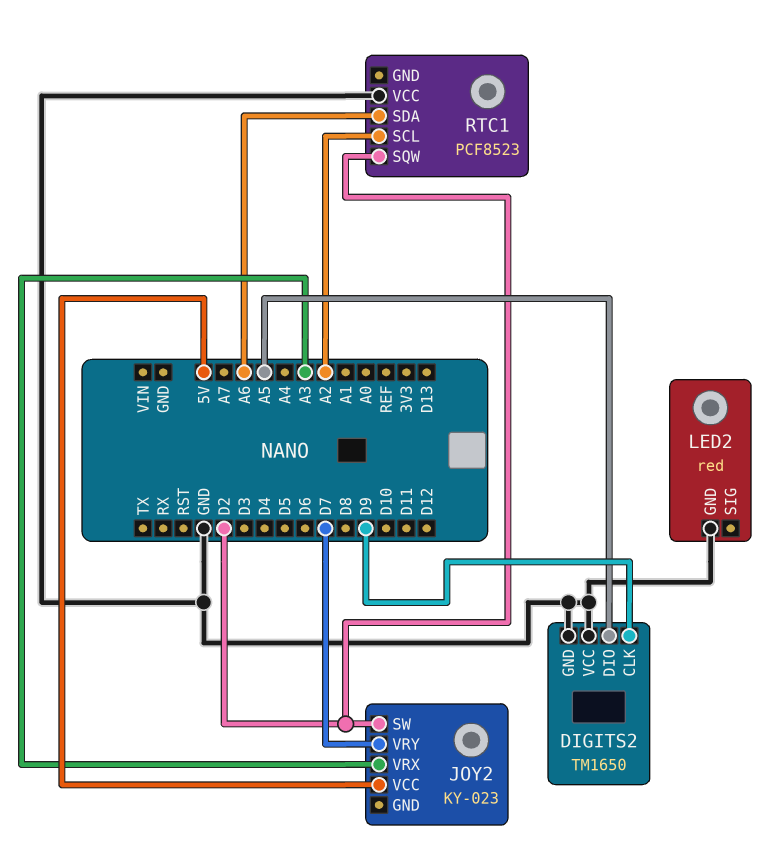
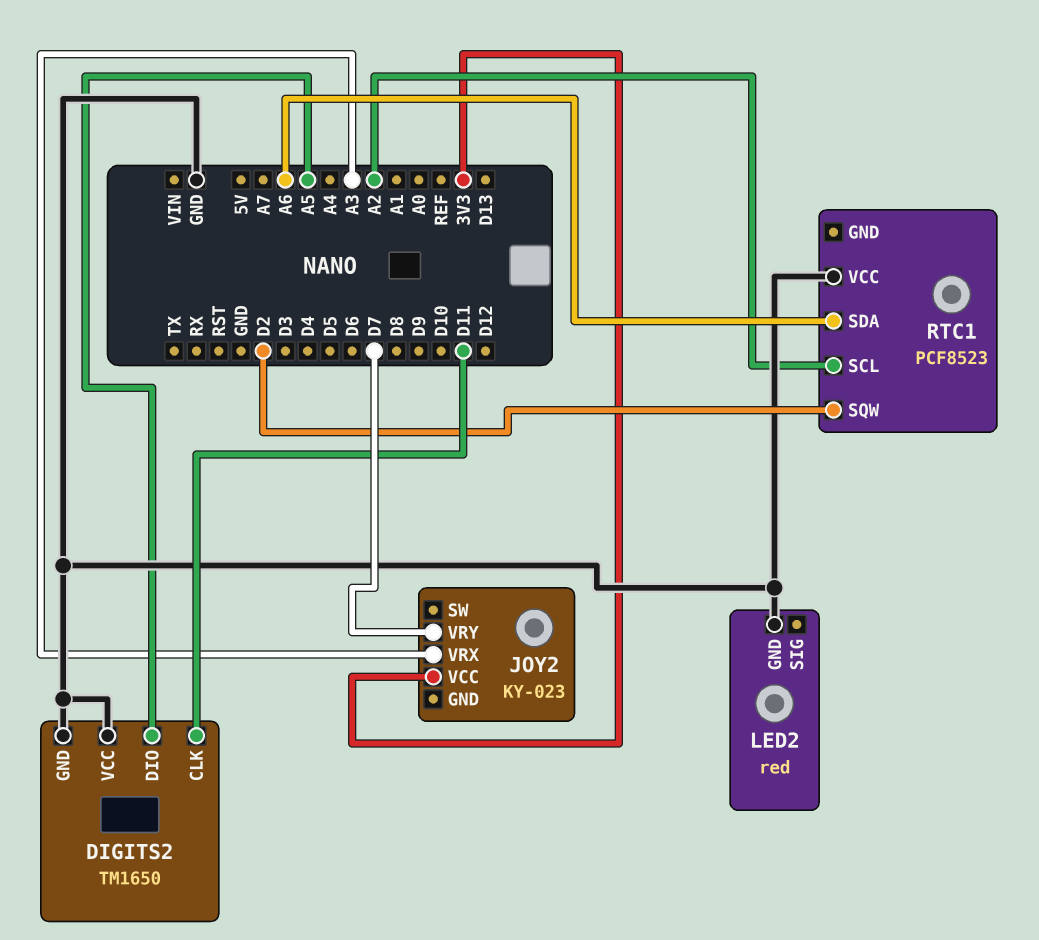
DIGITS2 pin CLK: D9 -> D11
JOY2 pin SW: D2 -> none
JOY2 pin VCC: 5V -> 3V3

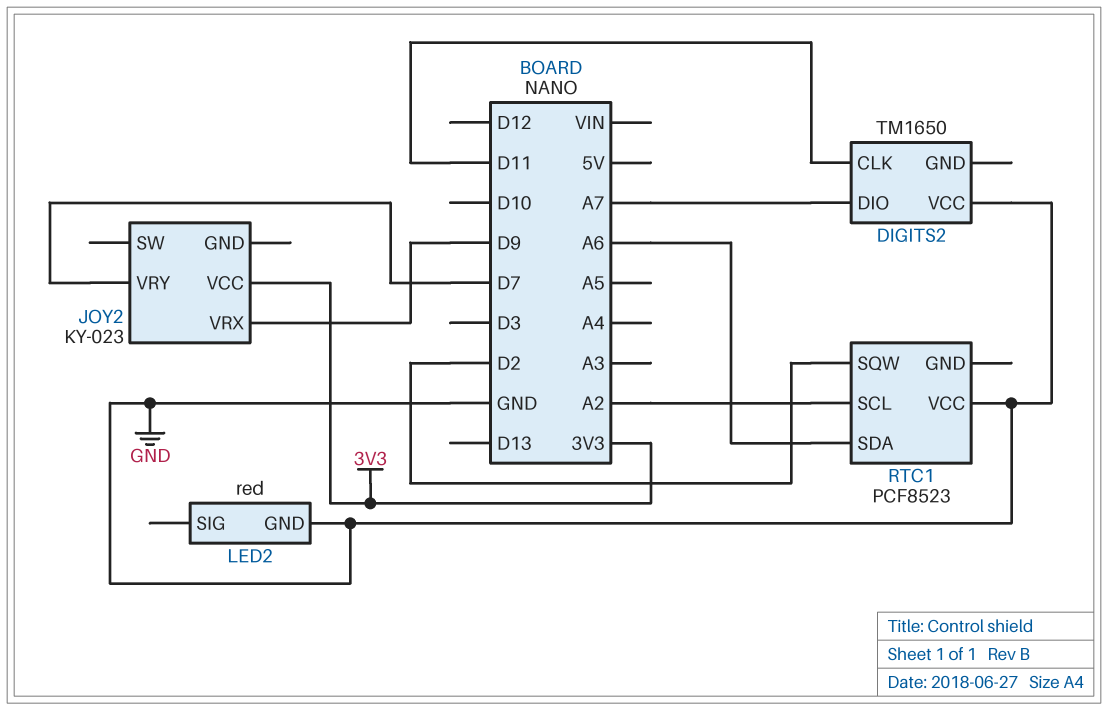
DIGITS2 pin DIO: A5 -> A7
DIGITS2 pin GND: GND -> none
JOY2 pin VRX: A3 -> D9

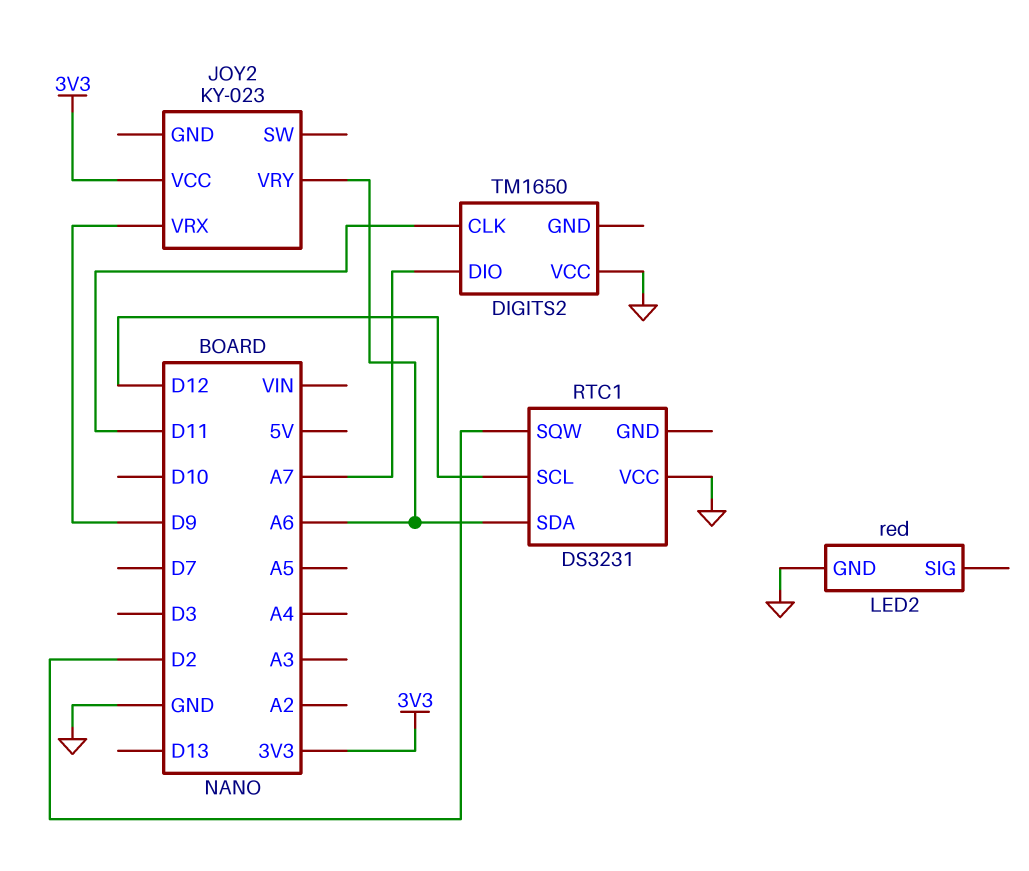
JOY2 pin VRY: D7 -> A6
RTC1: PCF8523 -> DS3231
RTC1 pin SCL: A2 -> D12

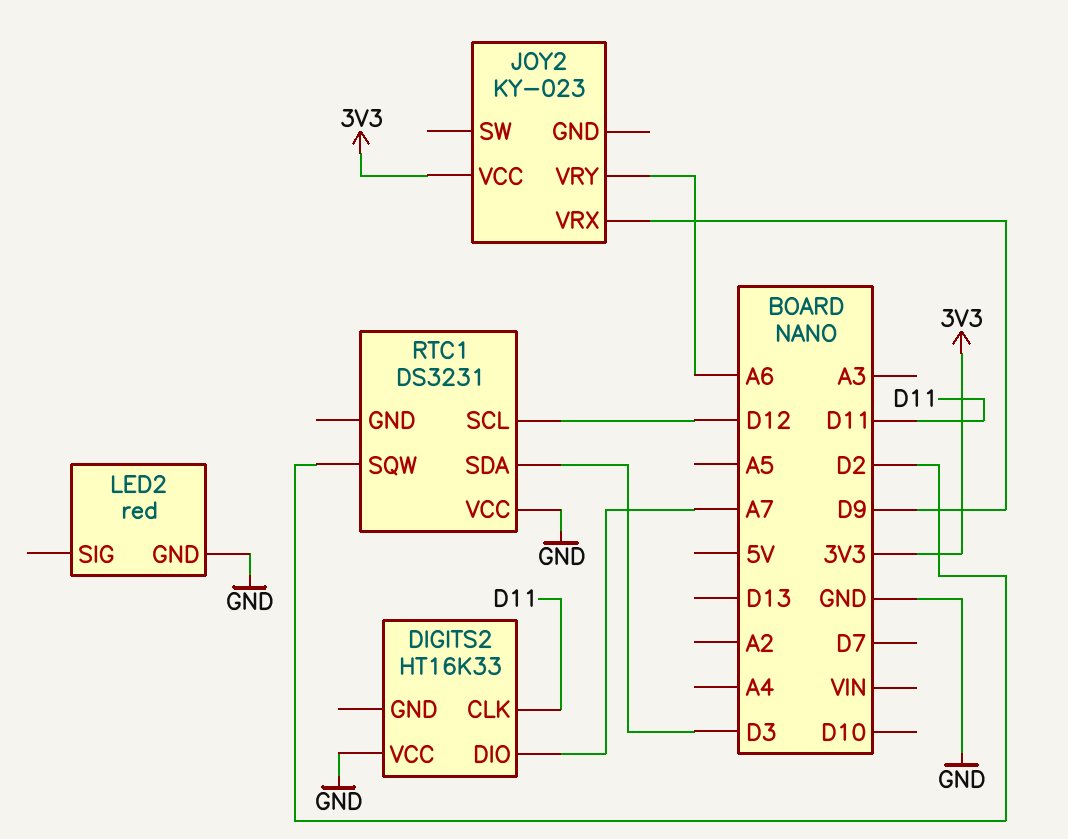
DIGITS2: TM1650 -> HT16K33
RTC1 pin SDA: A6 -> D3

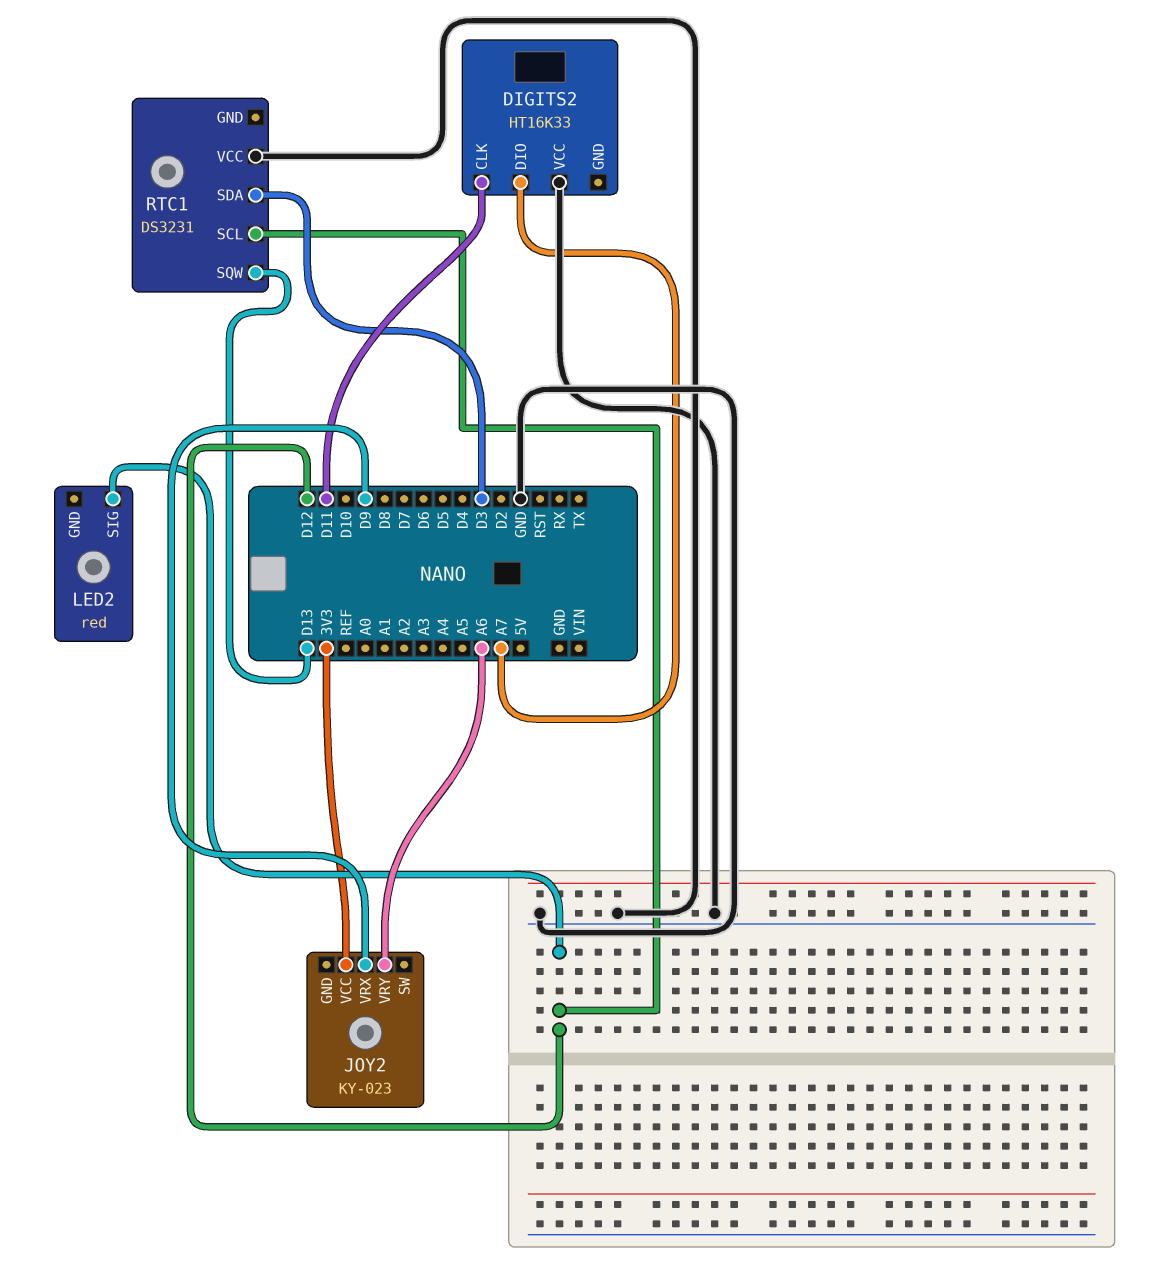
LED2 pin GND: GND -> none
LED2 pin SIG: none -> D12
RTC1 pin SQW: D2 -> D13

